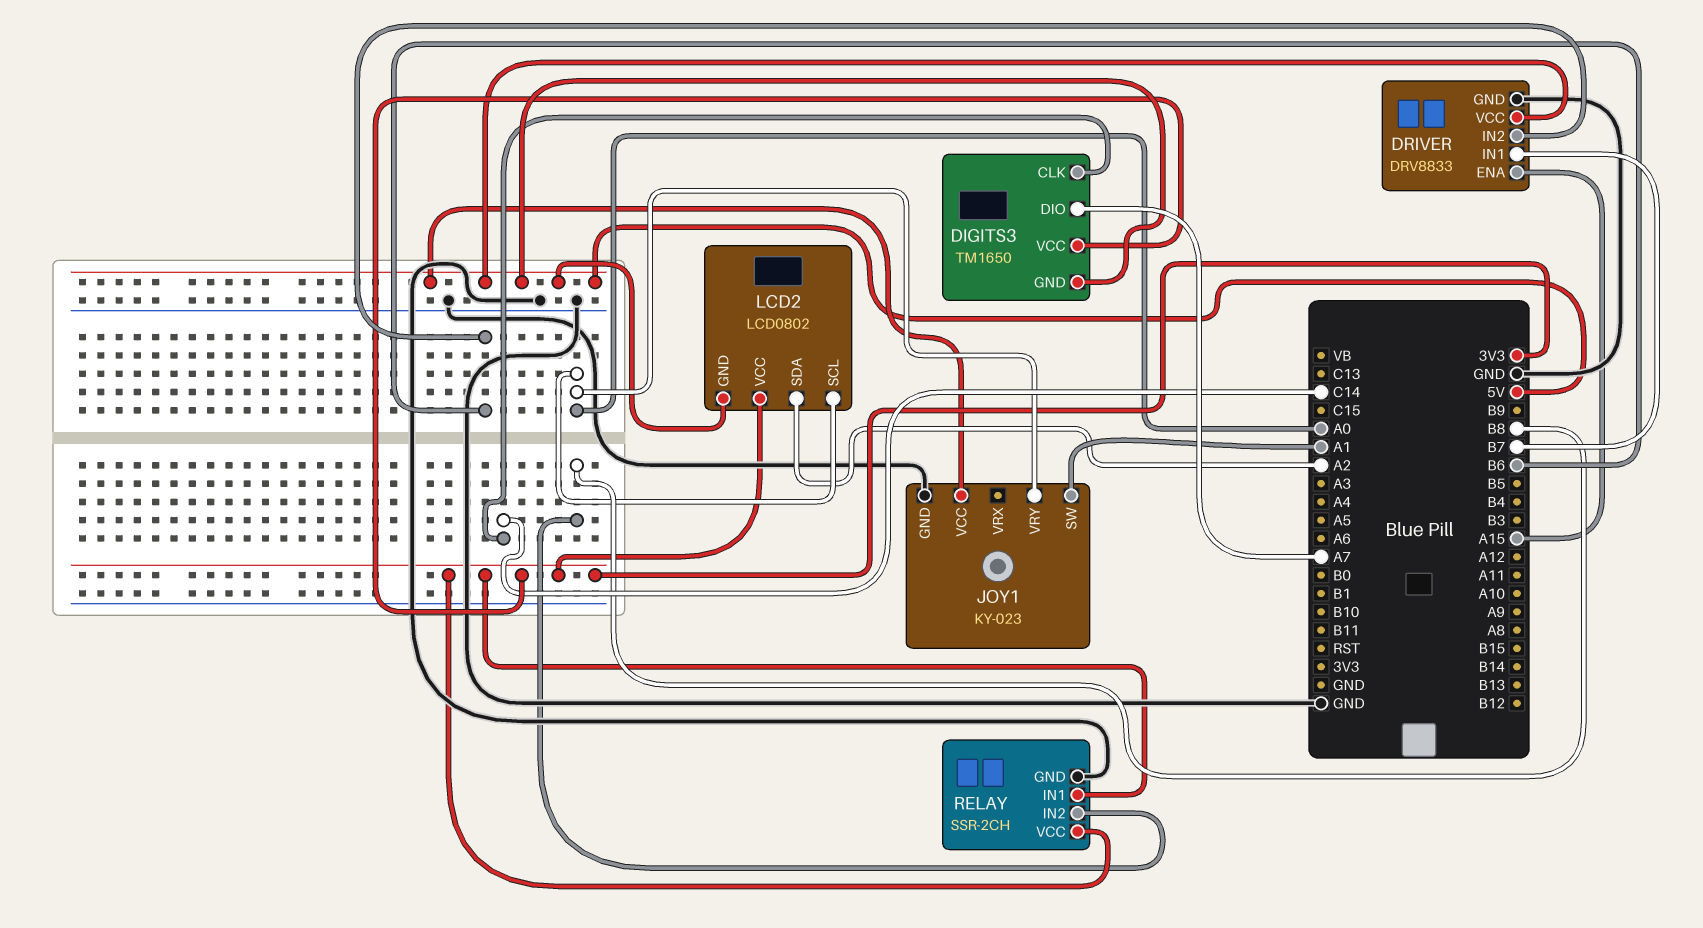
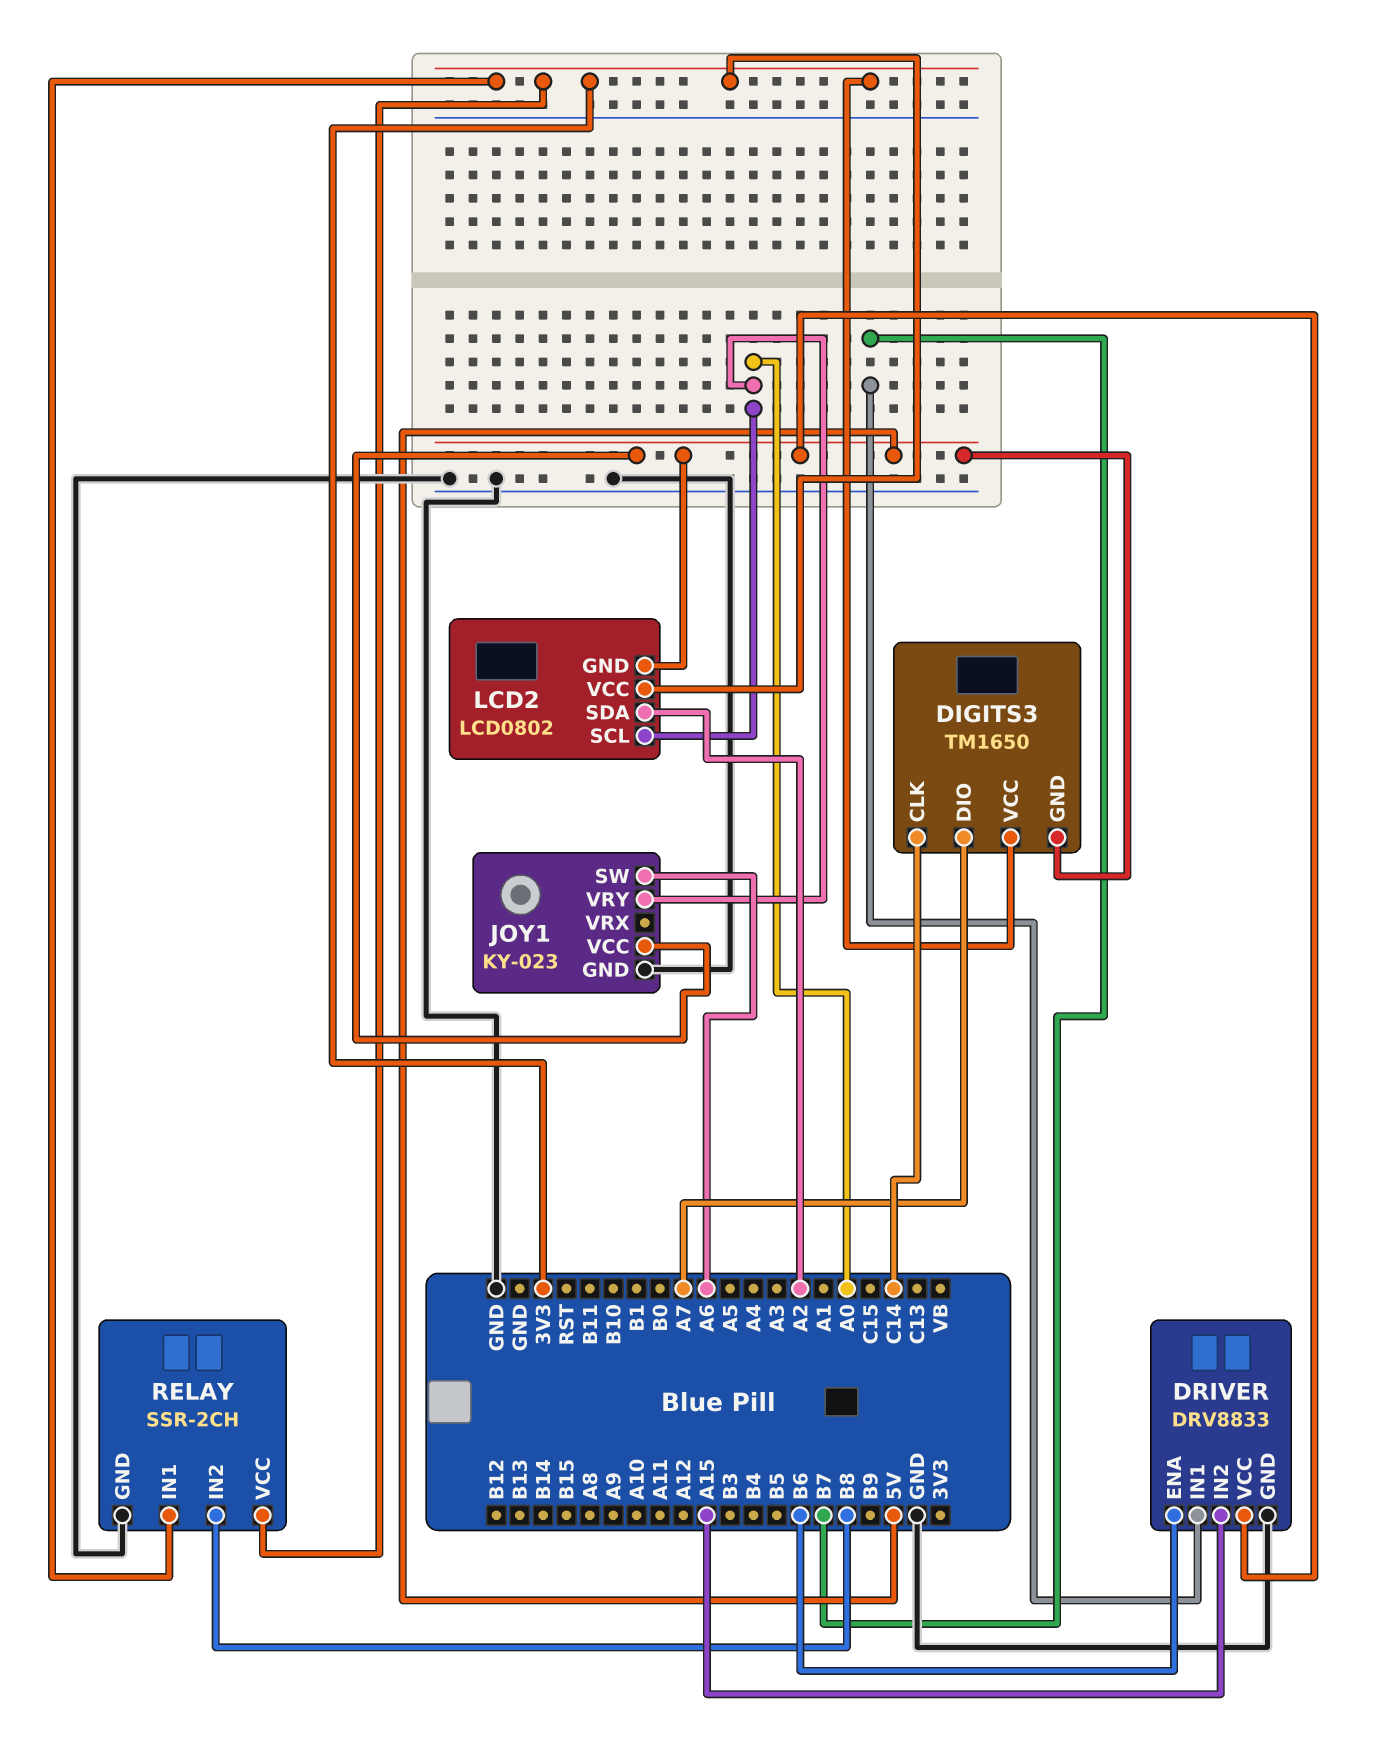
DRIVER pin ENA: A15 -> B6
DRIVER pin IN2: B6 -> A15
JOY1 pin SW: A1 -> A6

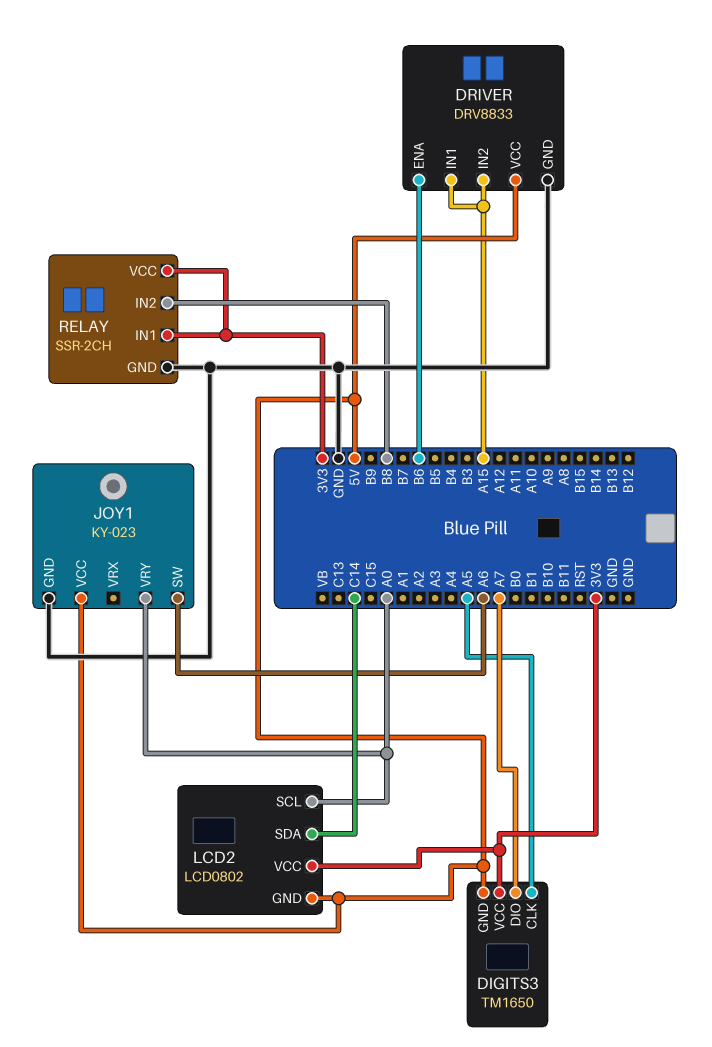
DIGITS3 pin CLK: C14 -> A5
DRIVER pin IN1: B7 -> A15
LCD2 pin SDA: A2 -> C14

